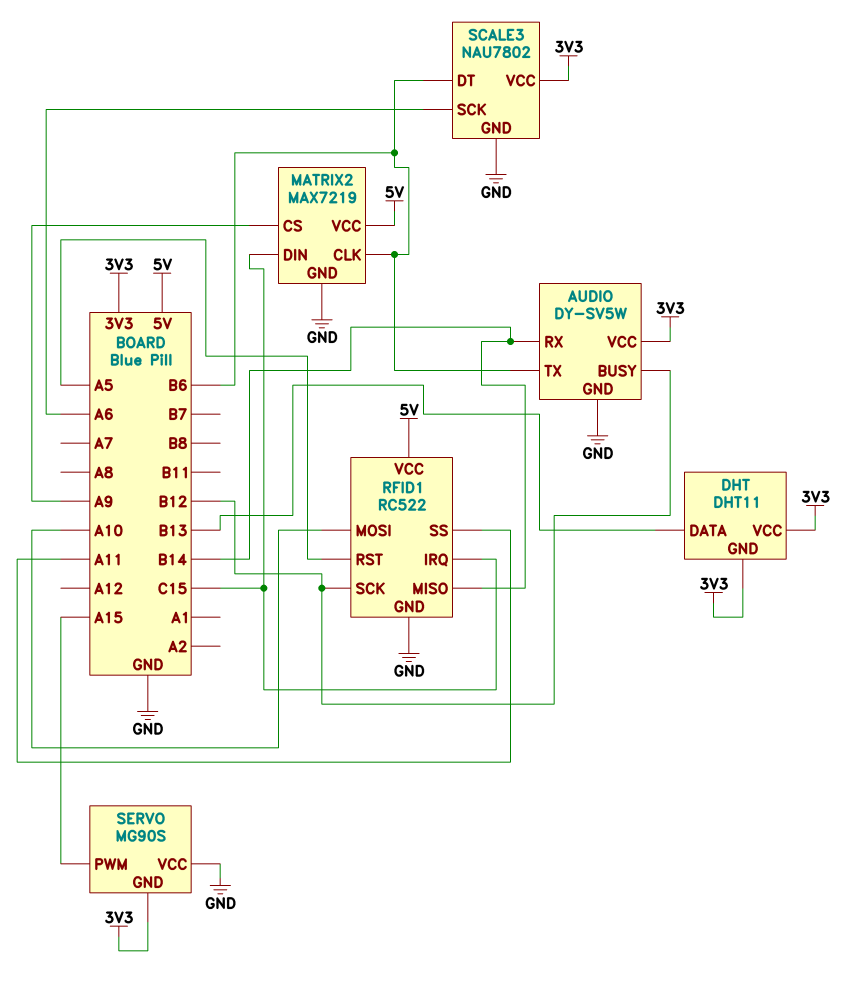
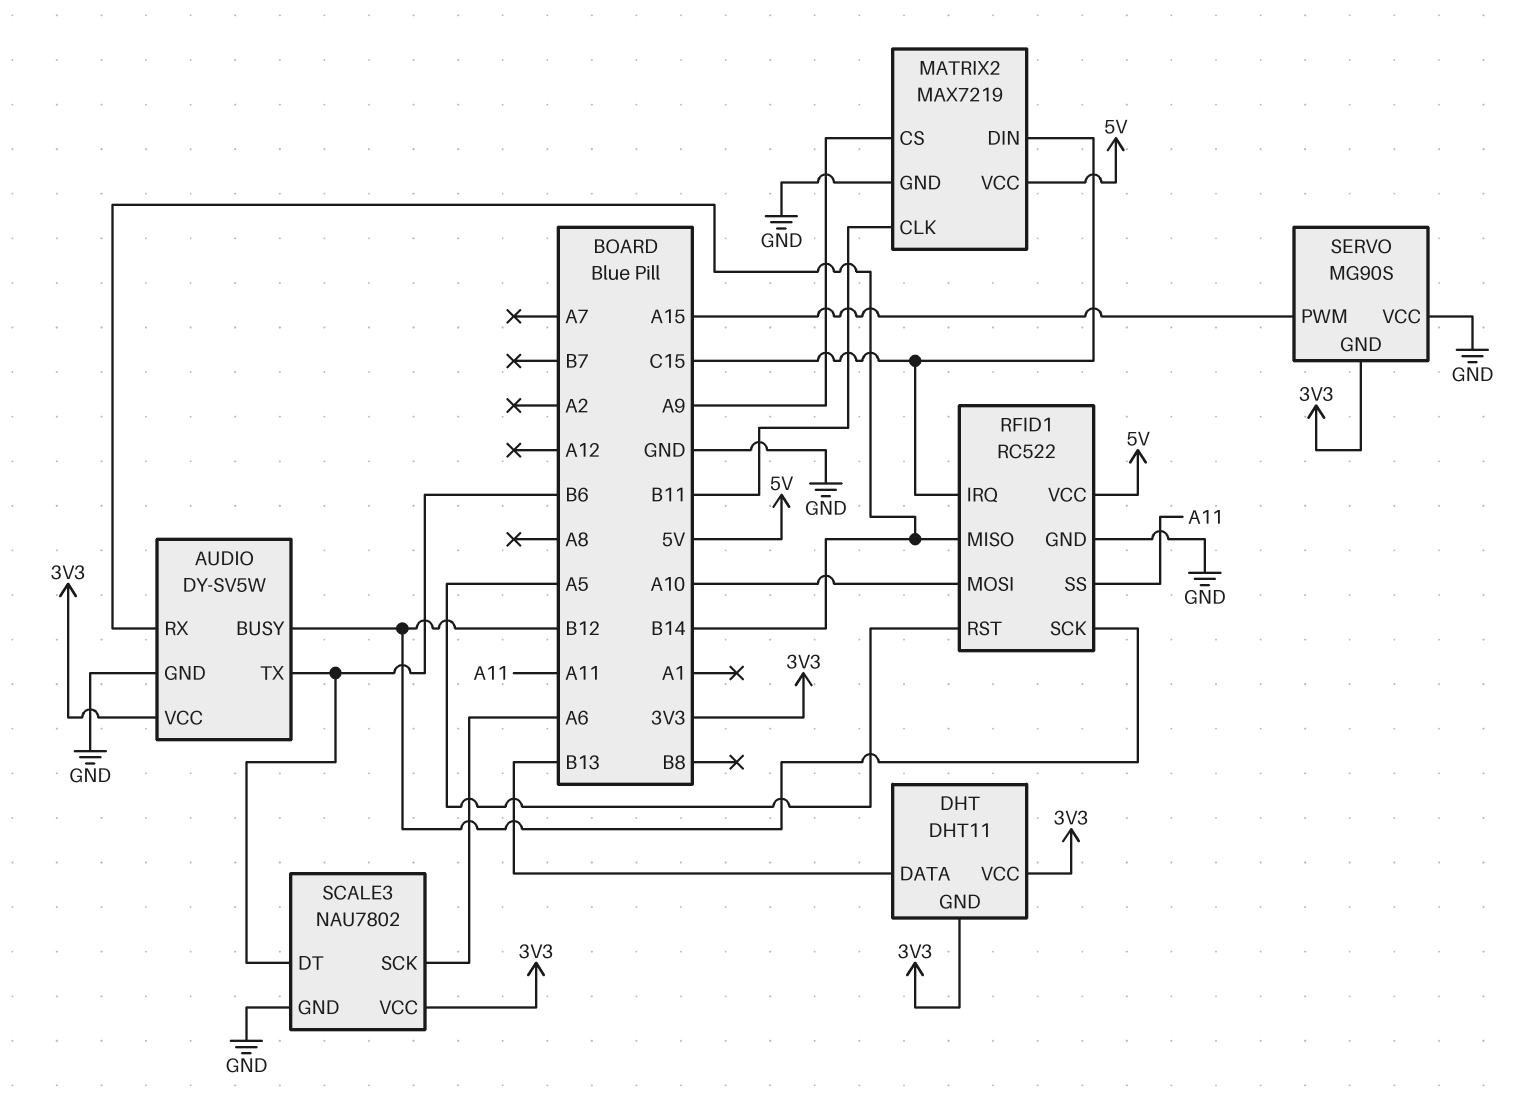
MATRIX2 pin CLK: B6 -> B11

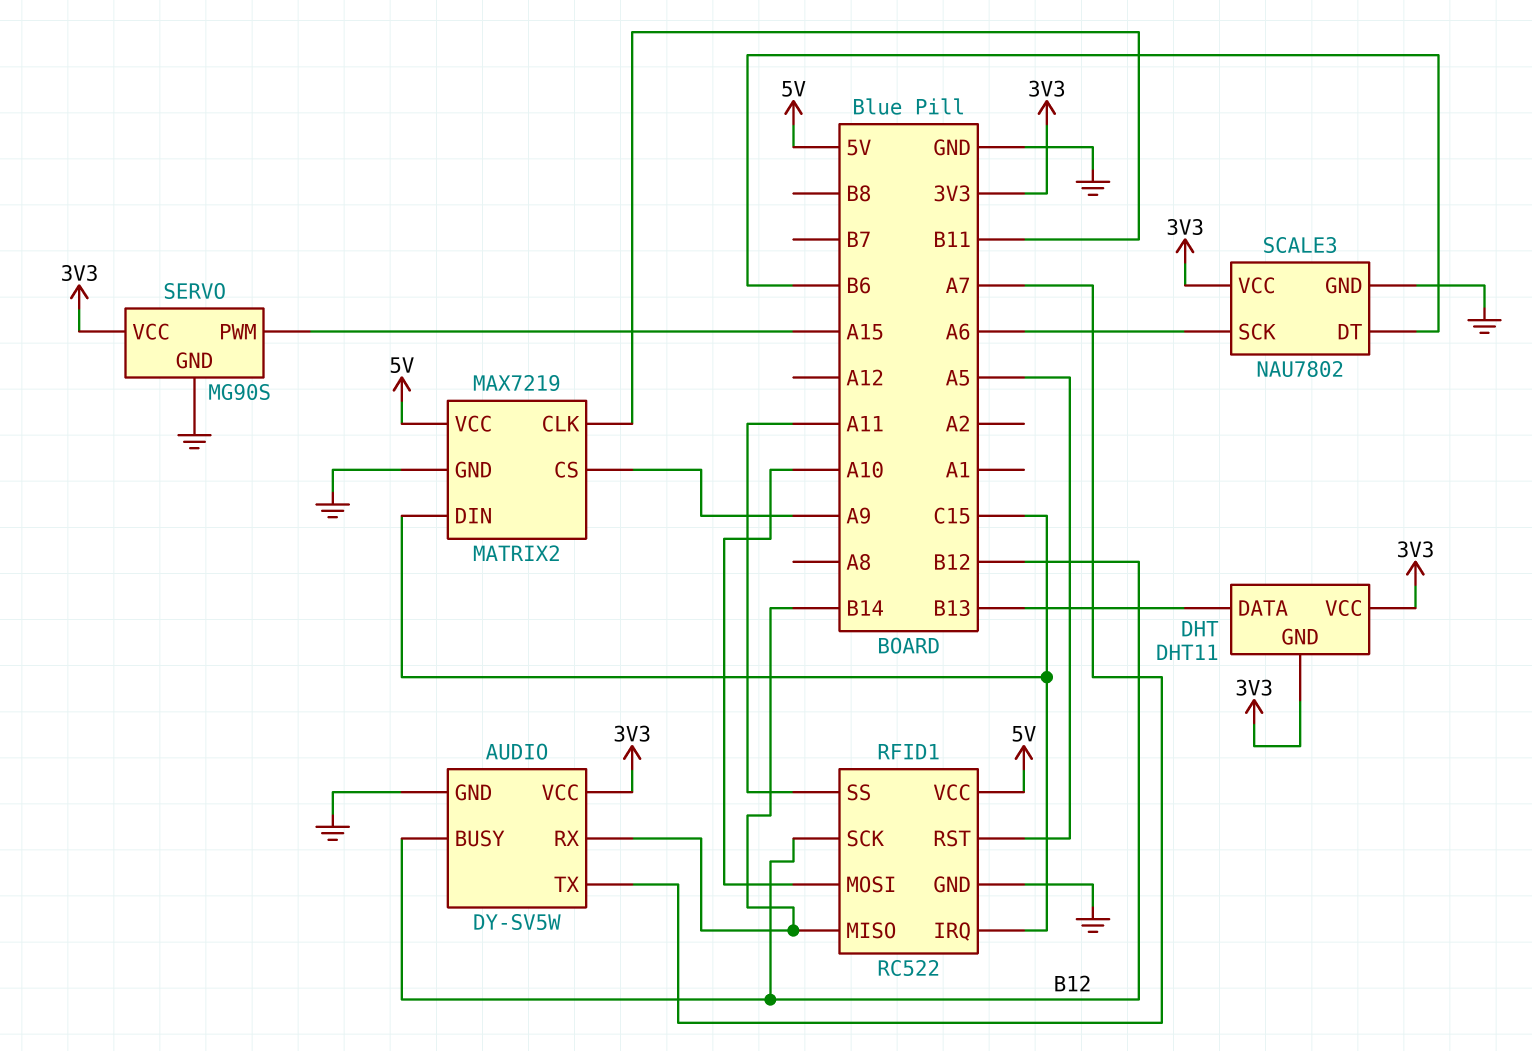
AUDIO pin TX: B6 -> A7
SERVO pin GND: 3V3 -> GND
SERVO pin VCC: GND -> 3V3

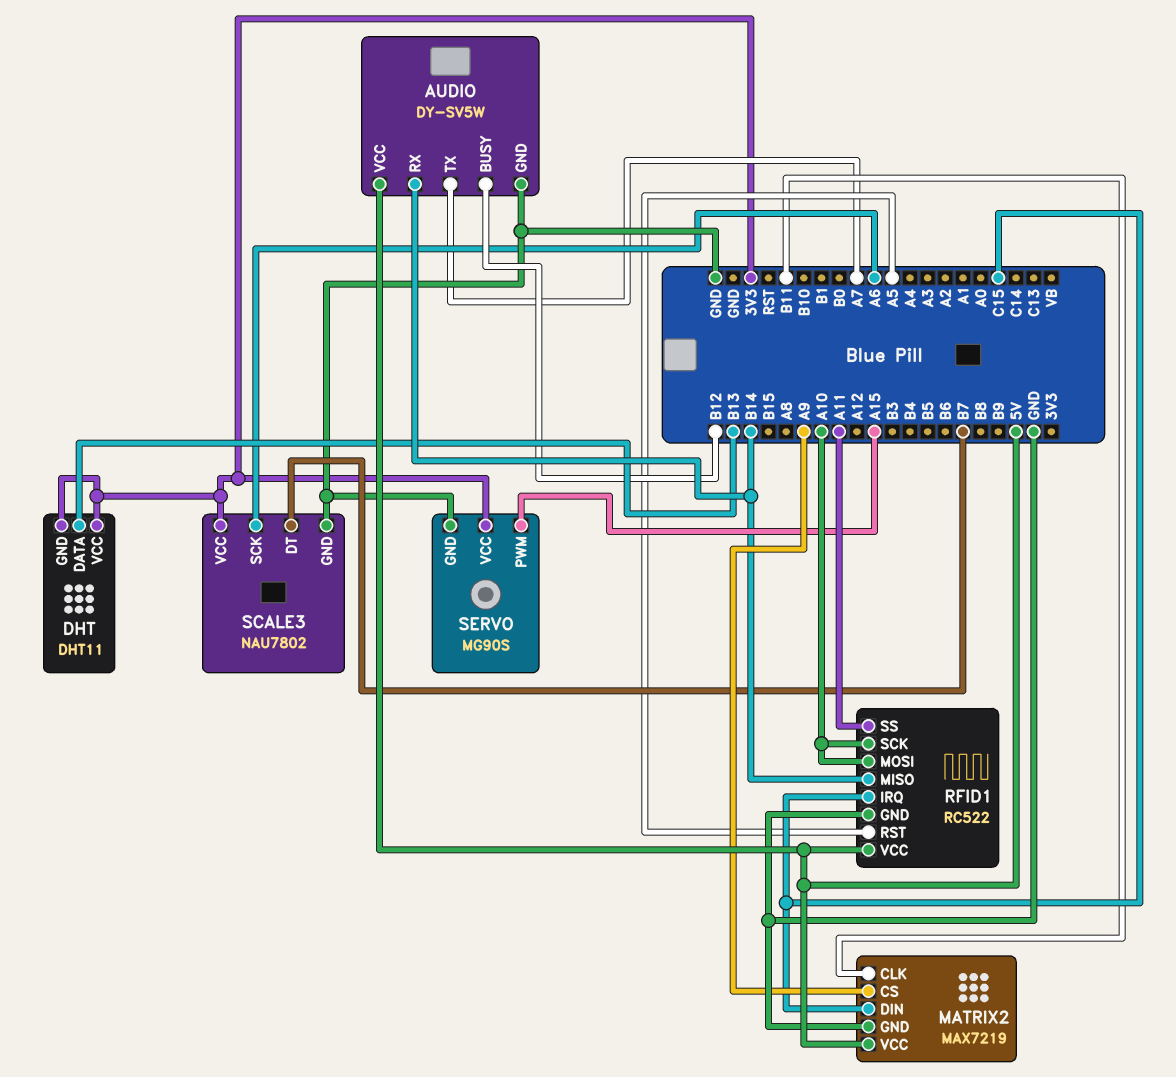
AUDIO pin VCC: 3V3 -> 5V
RFID1 pin SCK: B12 -> A10
SCALE3 pin DT: B6 -> B7

